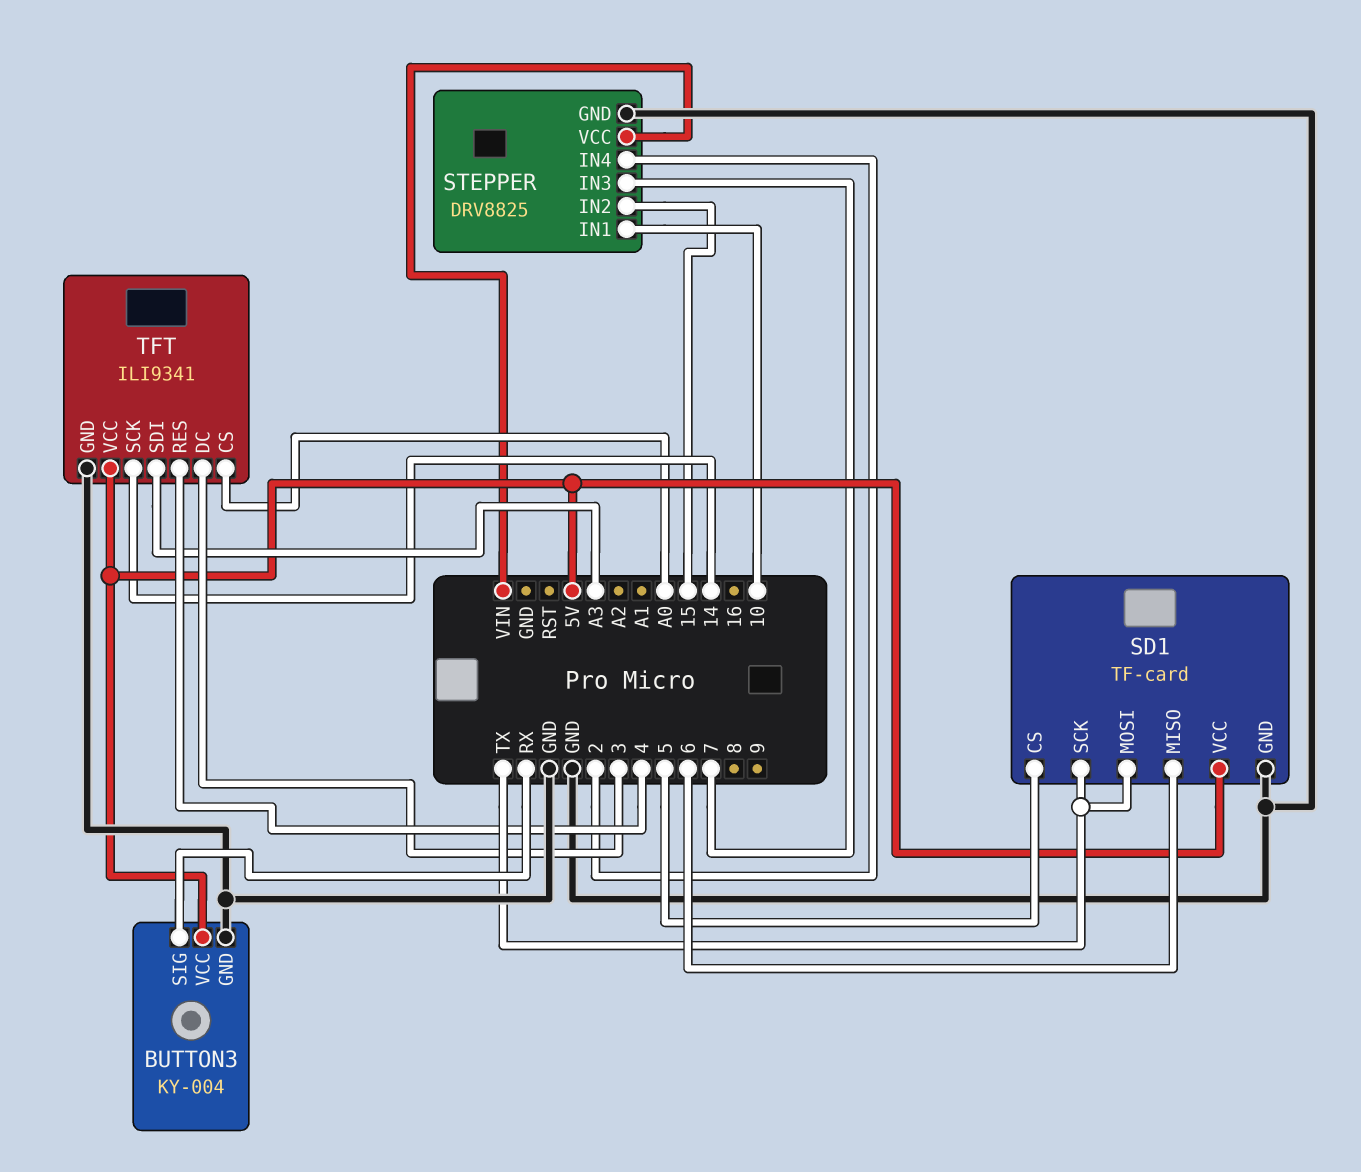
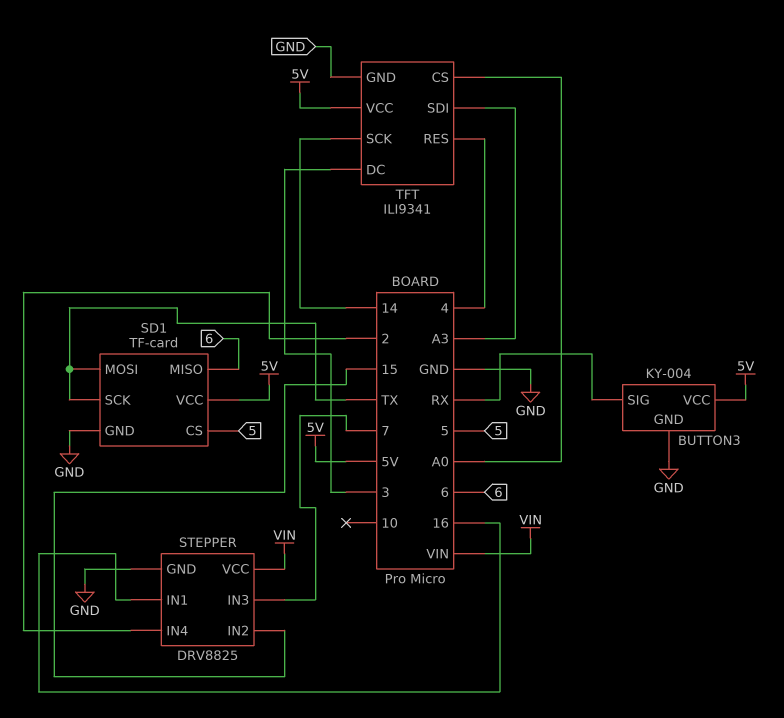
STEPPER pin IN1: 10 -> 16

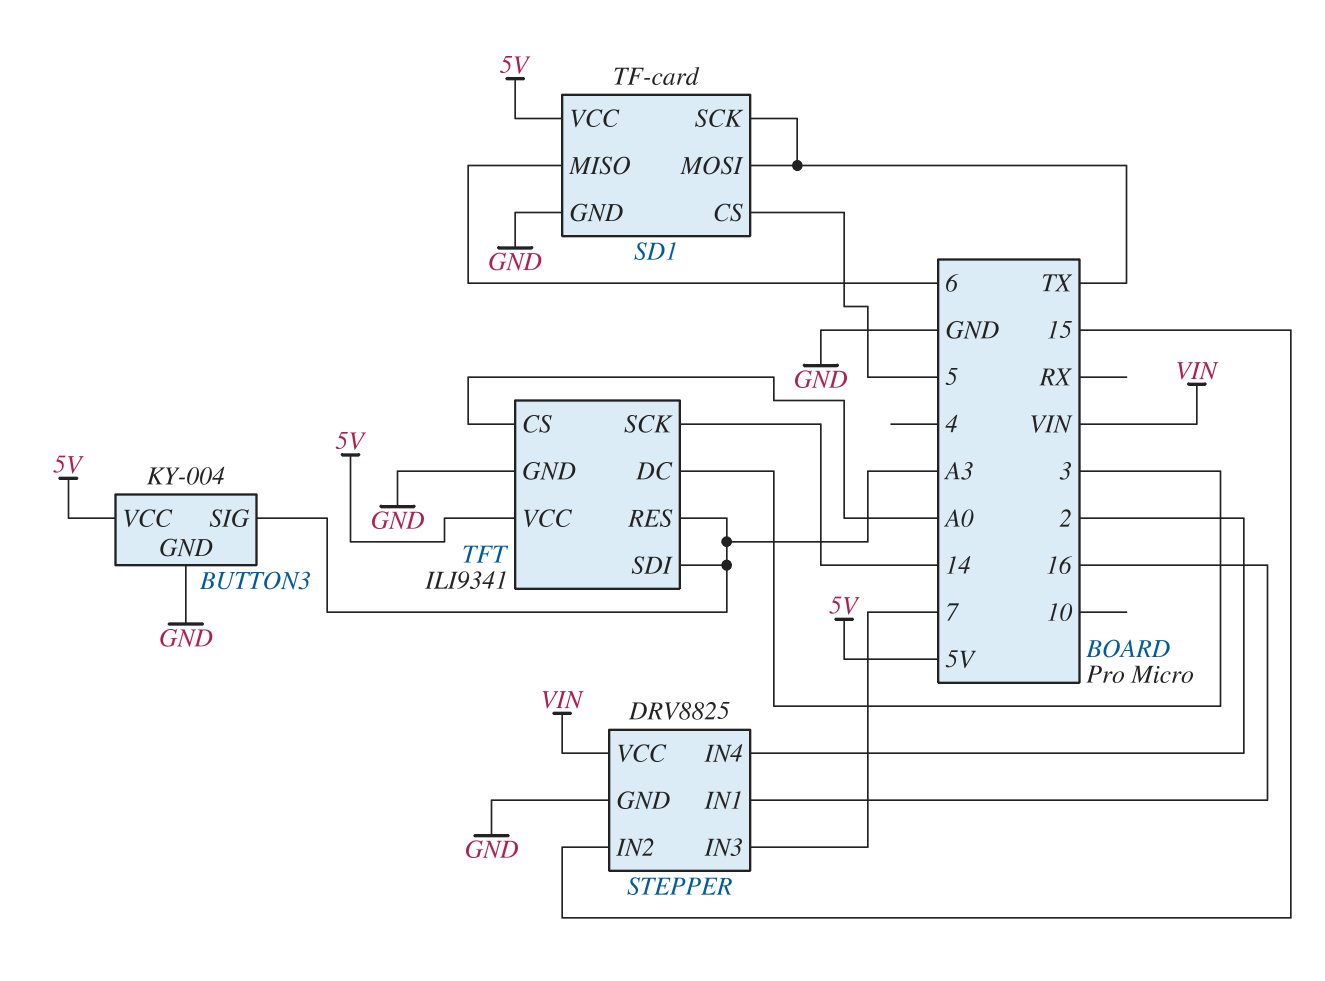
BUTTON3 pin SIG: RX -> A3
TFT pin RES: 4 -> A3

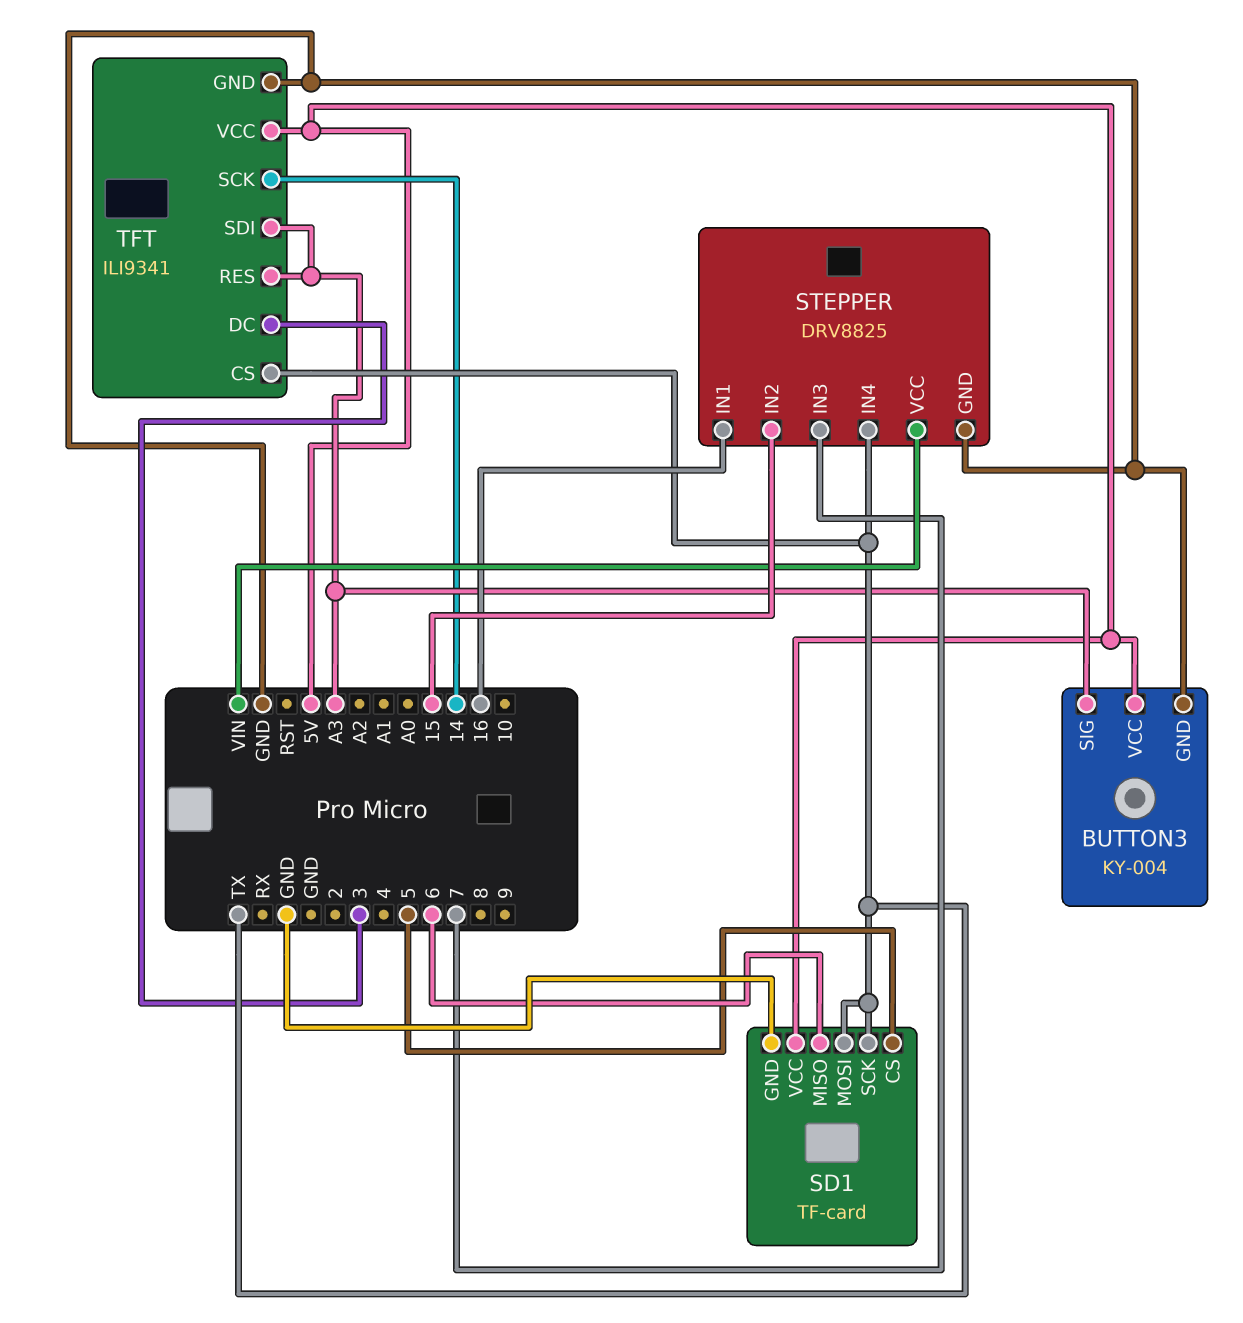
STEPPER pin IN4: 2 -> TX
TFT pin CS: A0 -> TX

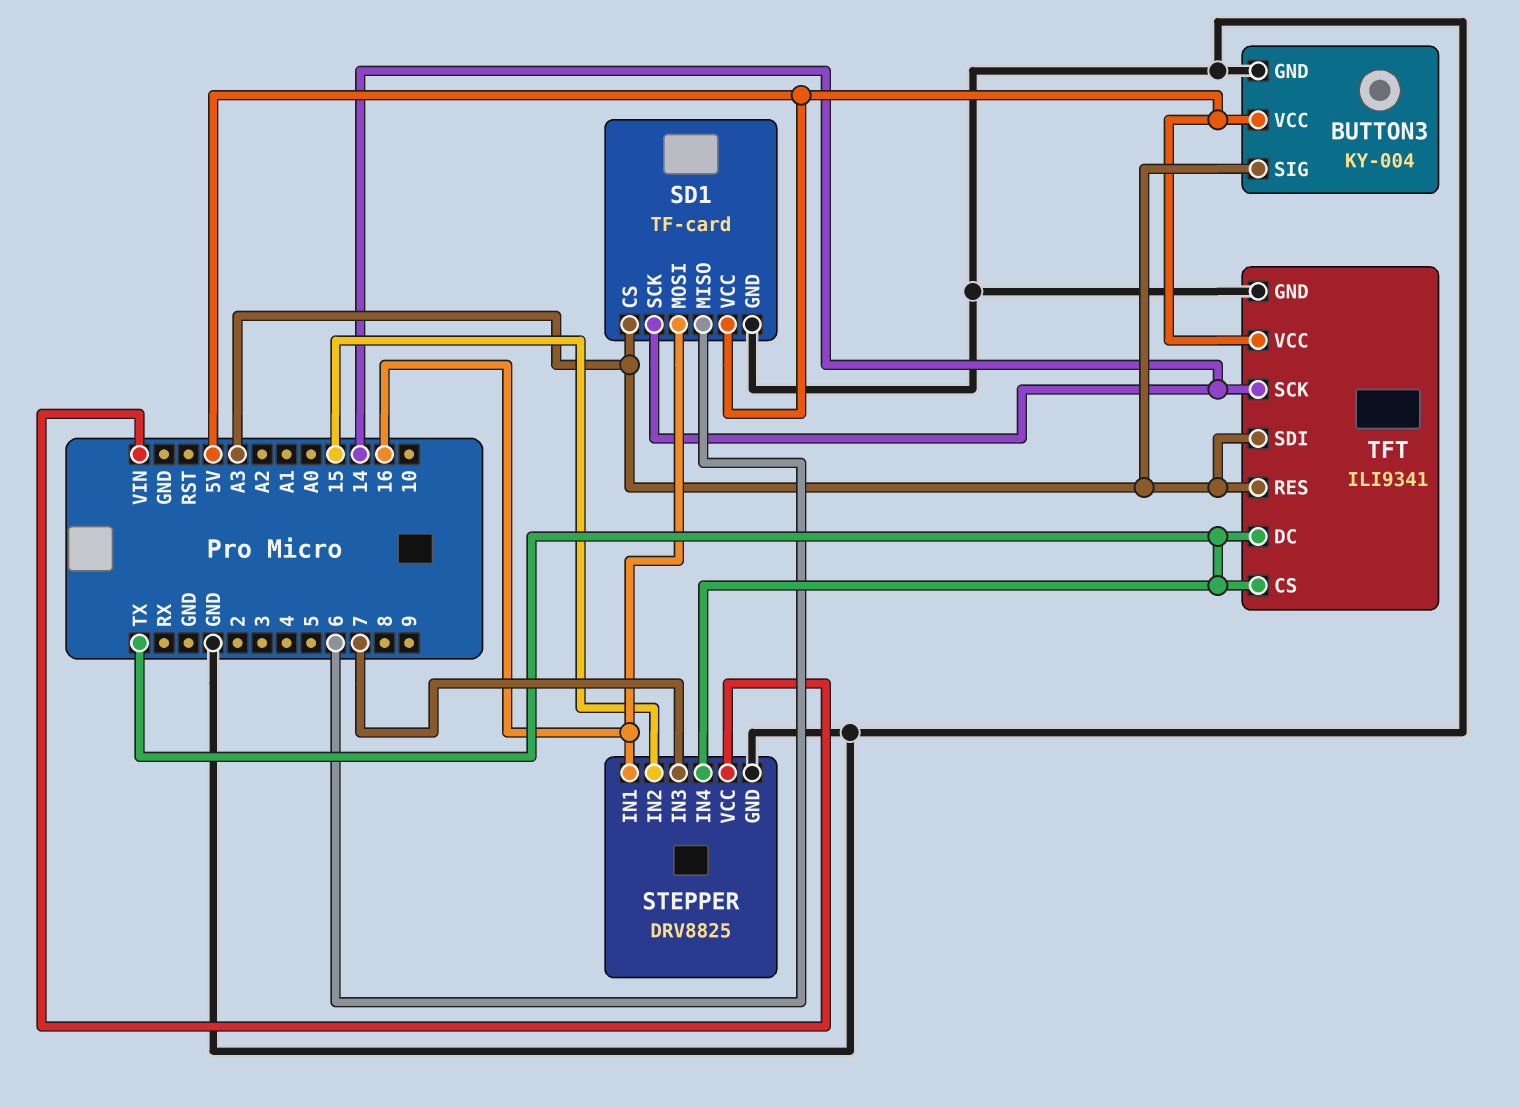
SD1 pin CS: 5 -> A3
SD1 pin MOSI: TX -> 16
SD1 pin SCK: TX -> 14
TFT pin DC: 3 -> TX

